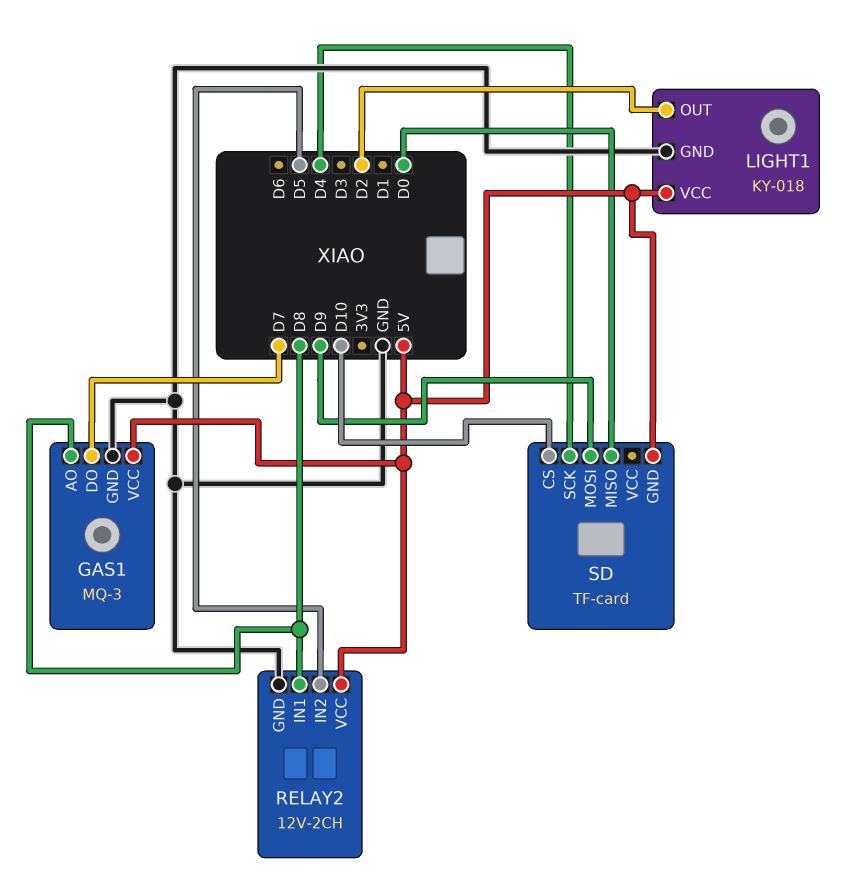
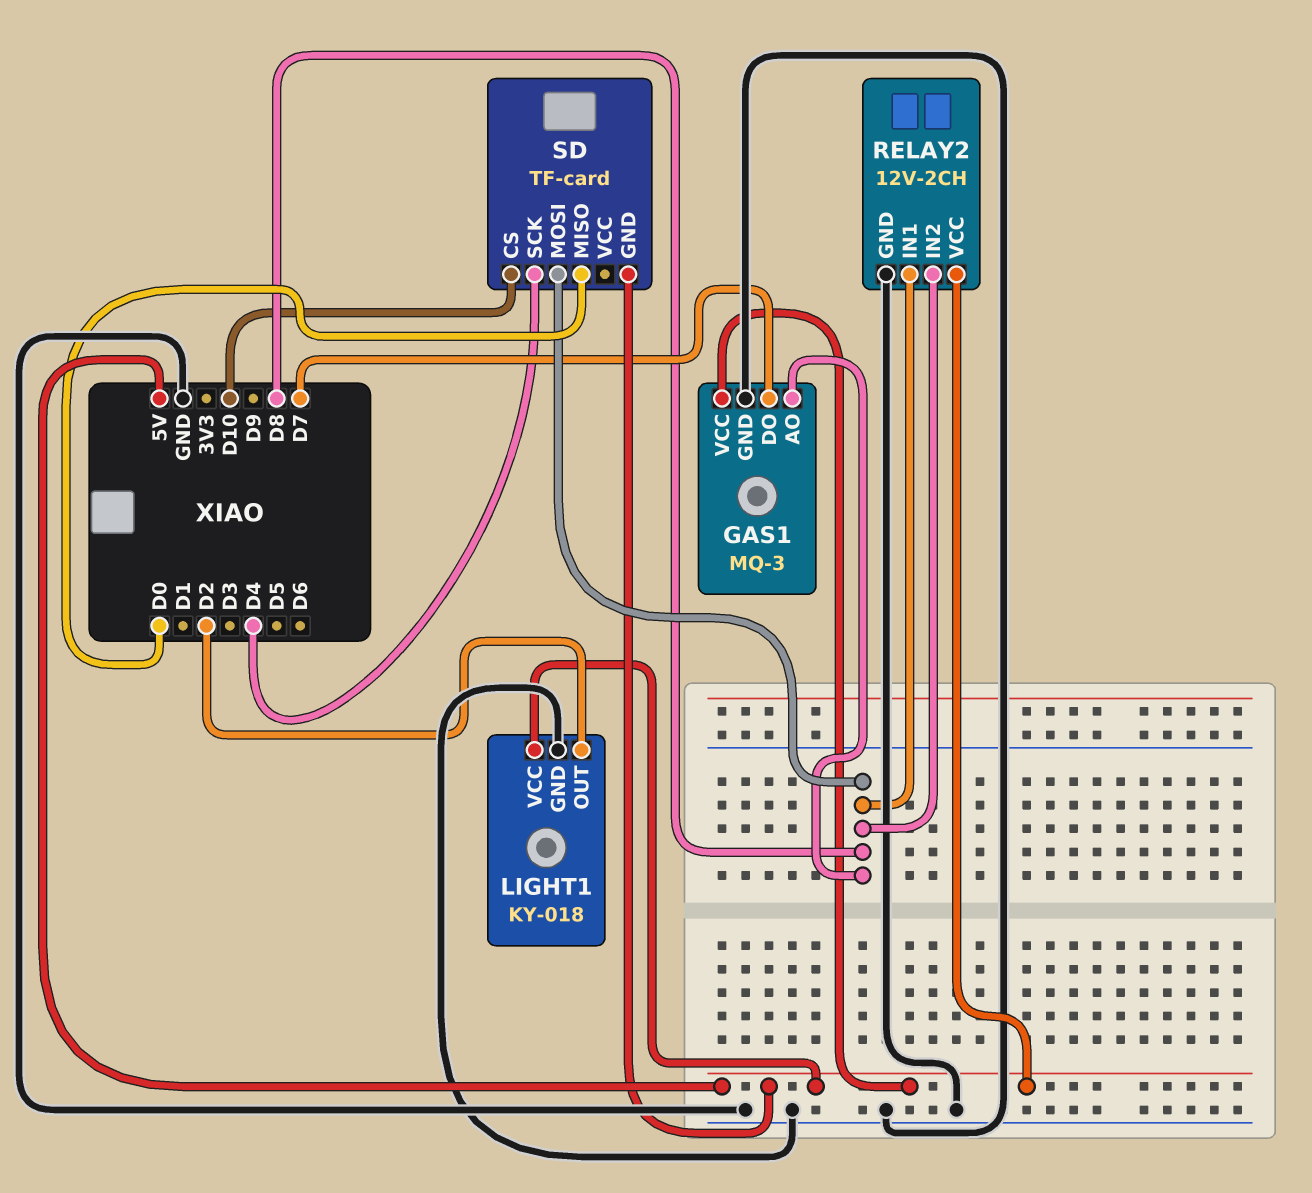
RELAY2 pin IN2: D5 -> D8
SD pin MOSI: D9 -> D8

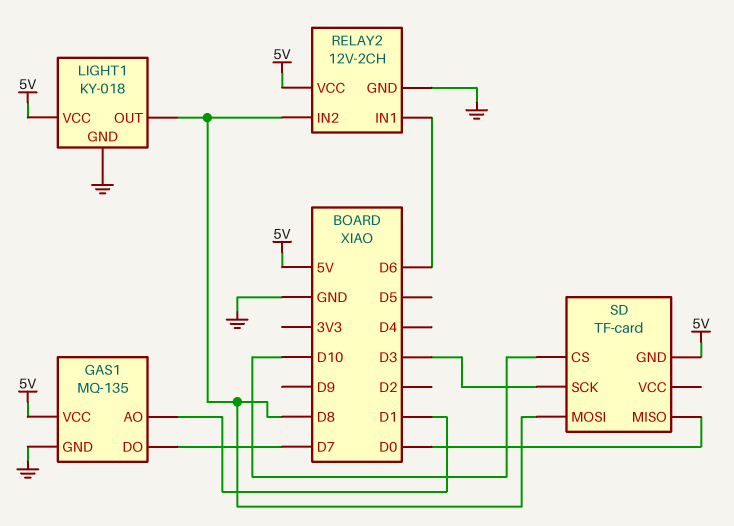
GAS1: MQ-3 -> MQ-135
GAS1 pin AO: D8 -> D1
LIGHT1 pin OUT: D2 -> D8
RELAY2 pin IN1: D8 -> D6
SD pin SCK: D4 -> D3

